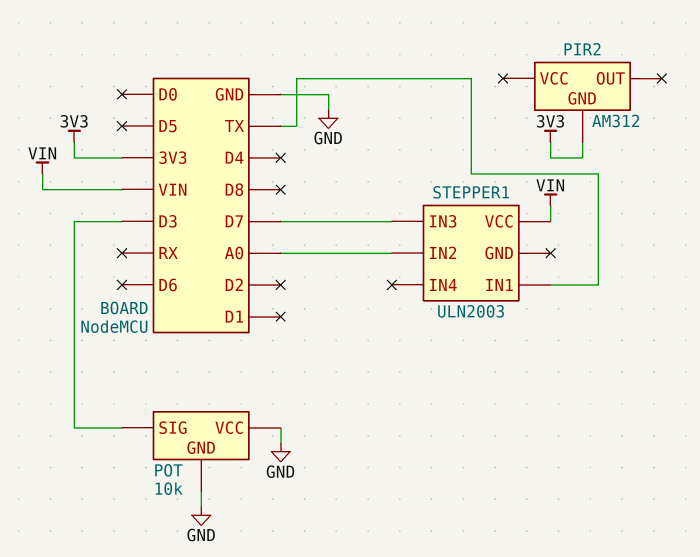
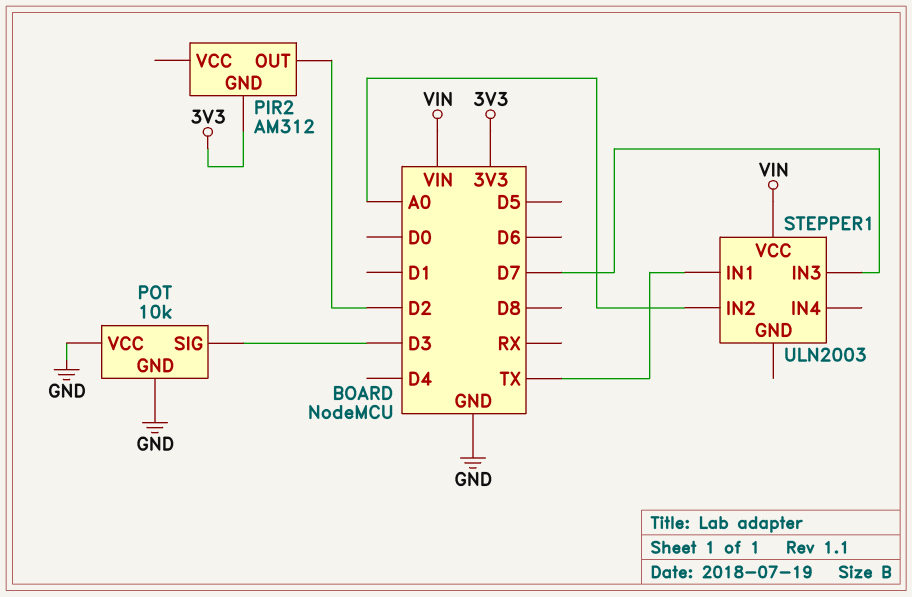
PIR2 pin OUT: none -> D2

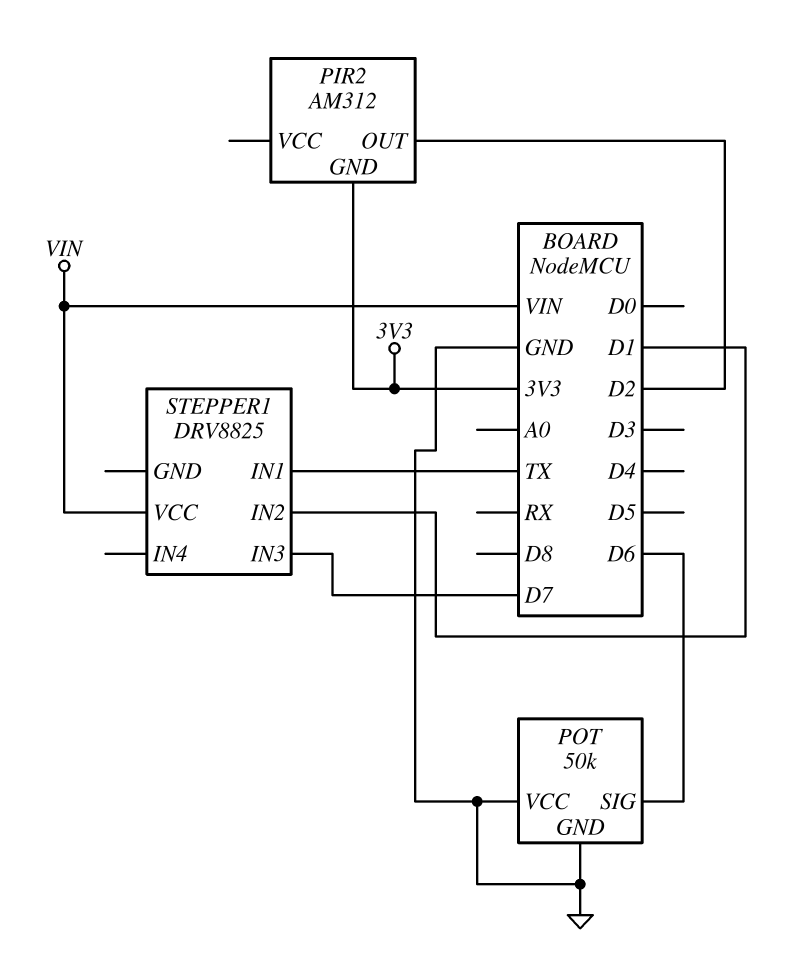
POT: 10k -> 50k
POT pin SIG: D3 -> D6
STEPPER1: ULN2003 -> DRV8825
STEPPER1 pin IN2: A0 -> D1

